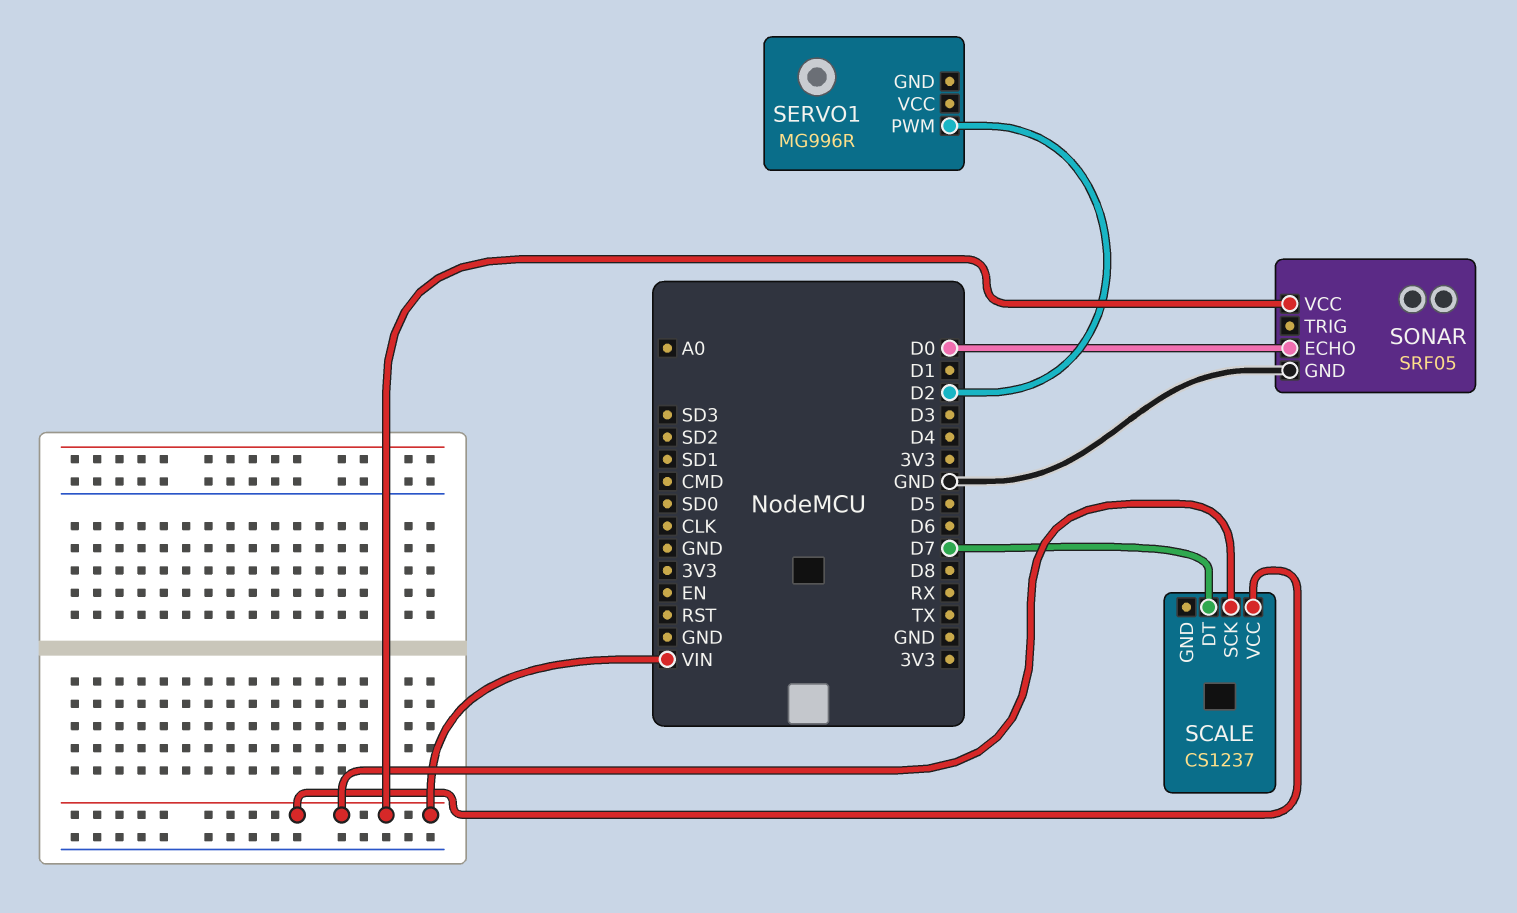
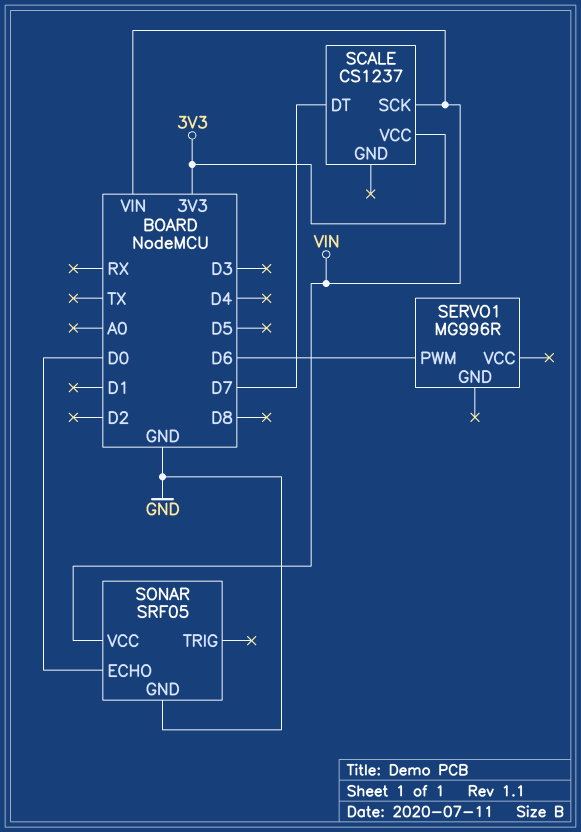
SCALE pin VCC: VIN -> 3V3
SERVO1 pin PWM: D2 -> D6

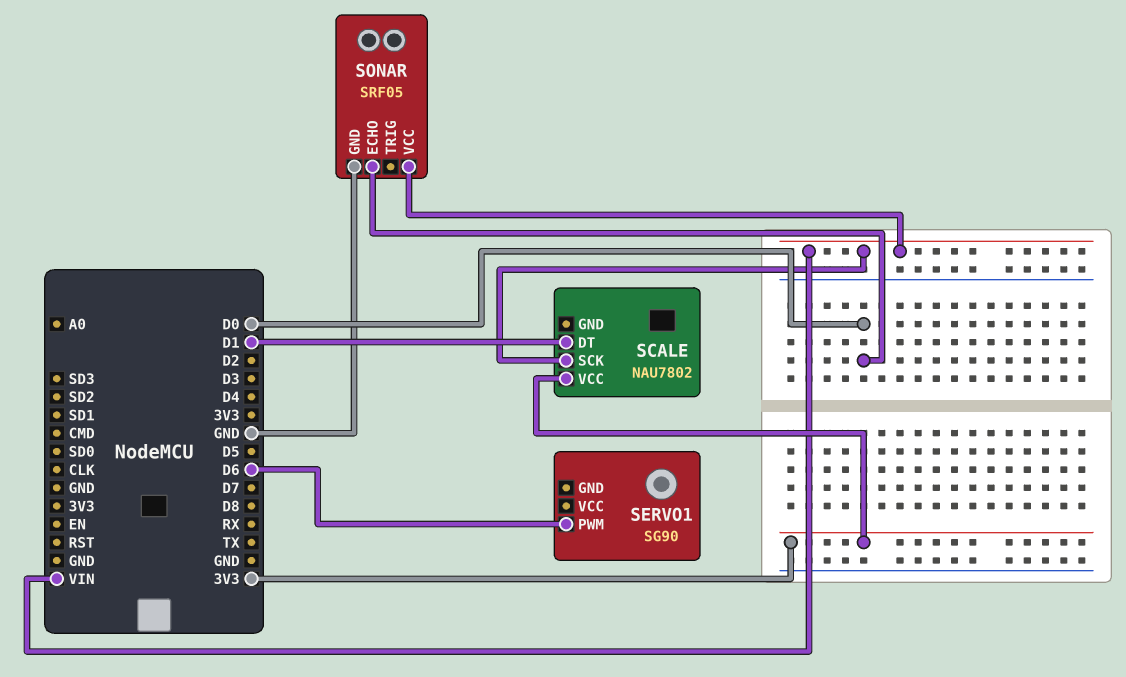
SCALE: CS1237 -> NAU7802
SCALE pin DT: D7 -> D1
SERVO1: MG996R -> SG90

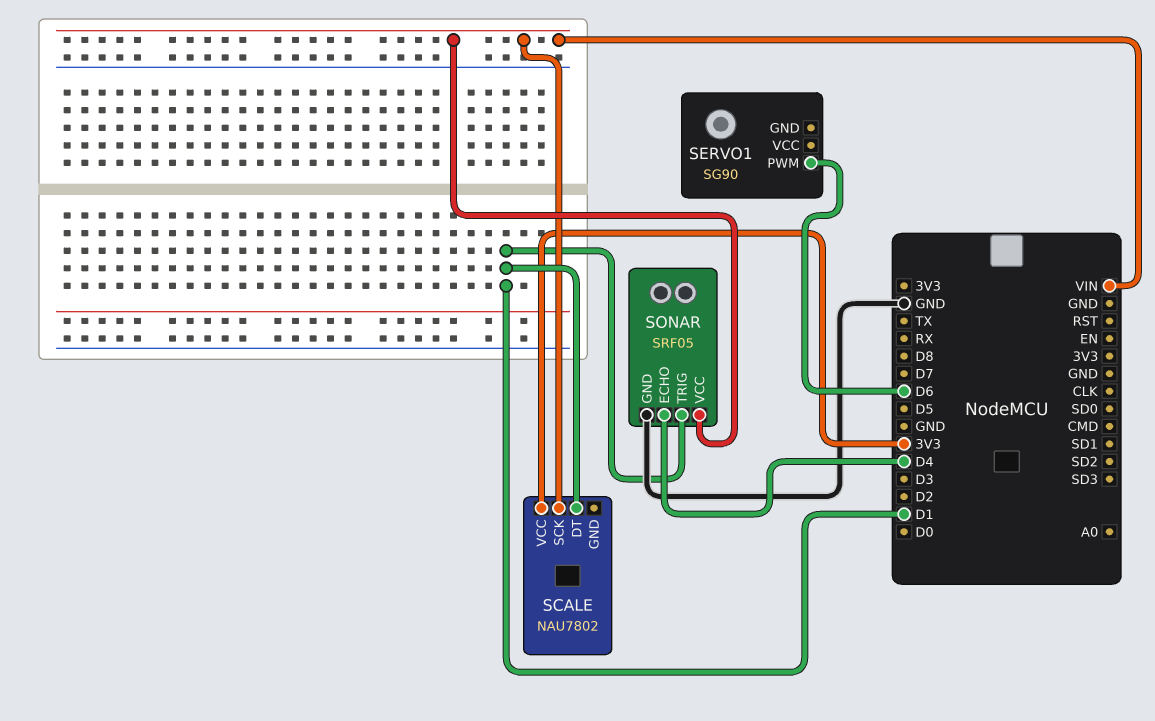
SONAR pin ECHO: D0 -> D4
SONAR pin TRIG: none -> D1

